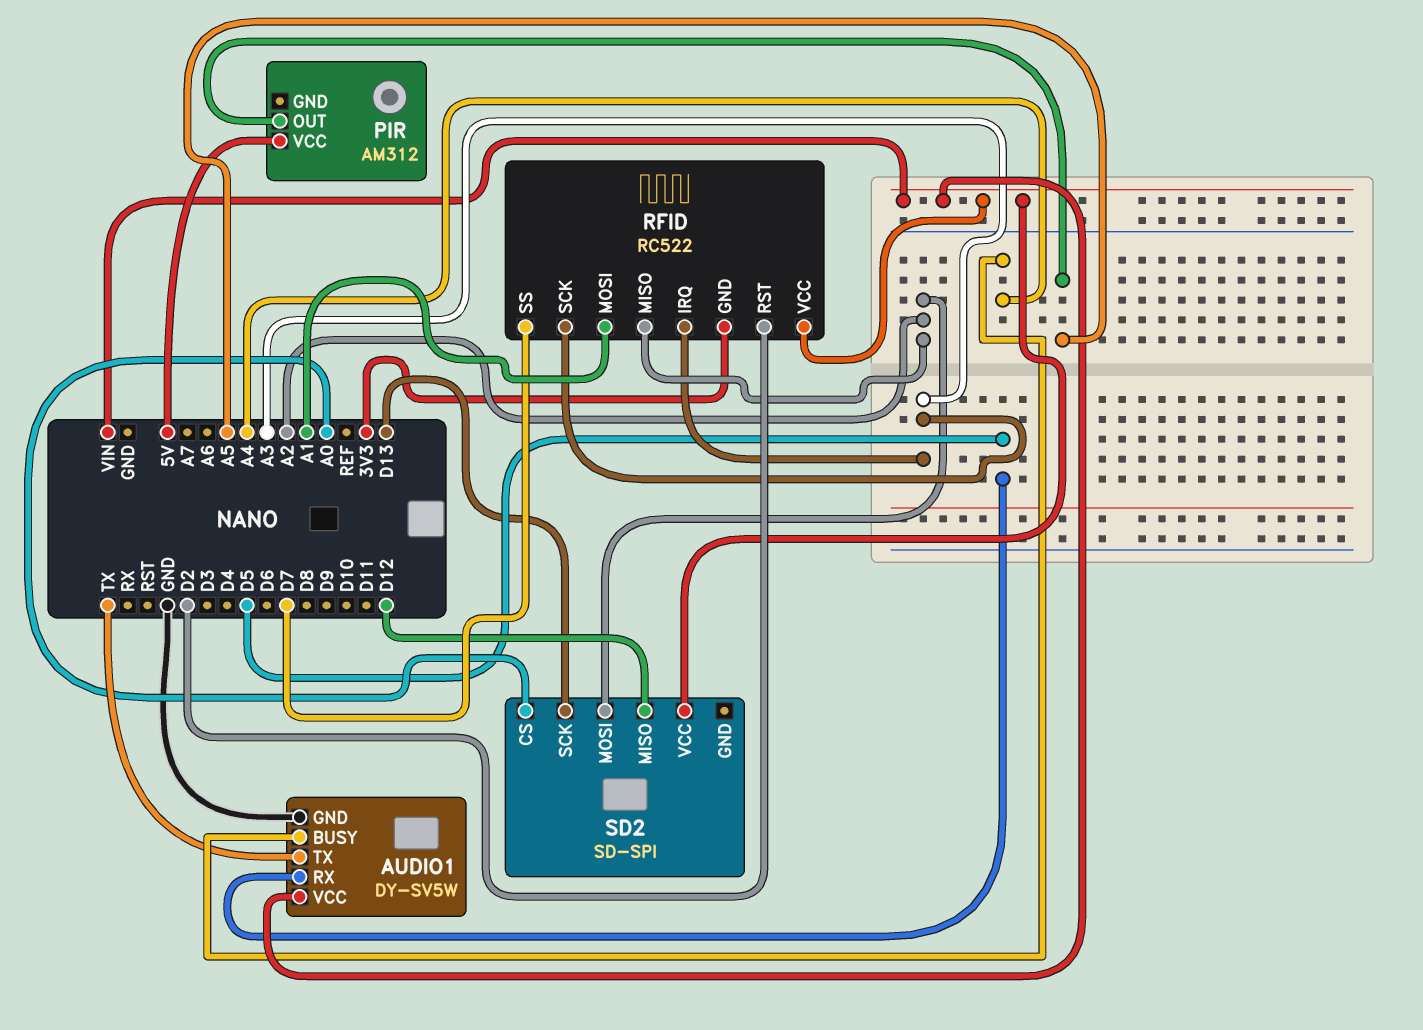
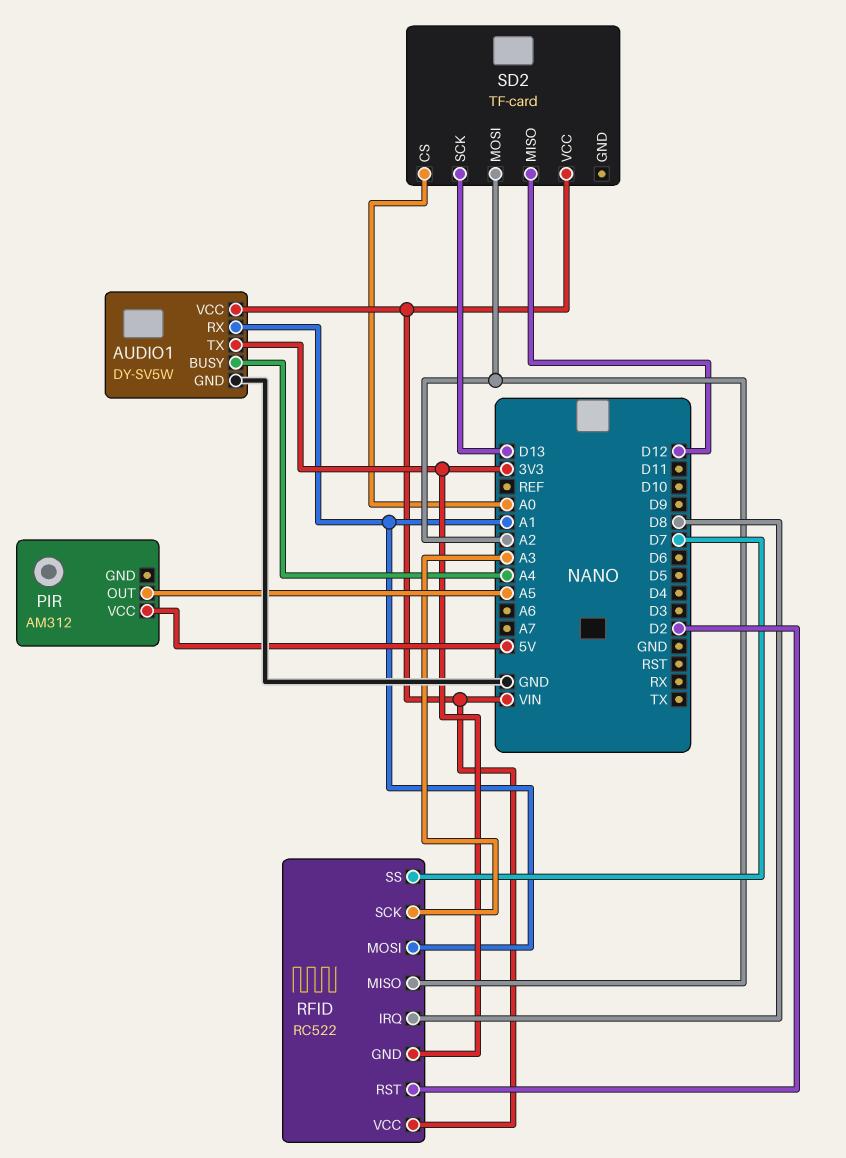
AUDIO1 pin RX: D5 -> A1
AUDIO1 pin TX: TX -> 3V3
RFID pin IRQ: A3 -> D8
SD2: SD-SPI -> TF-card

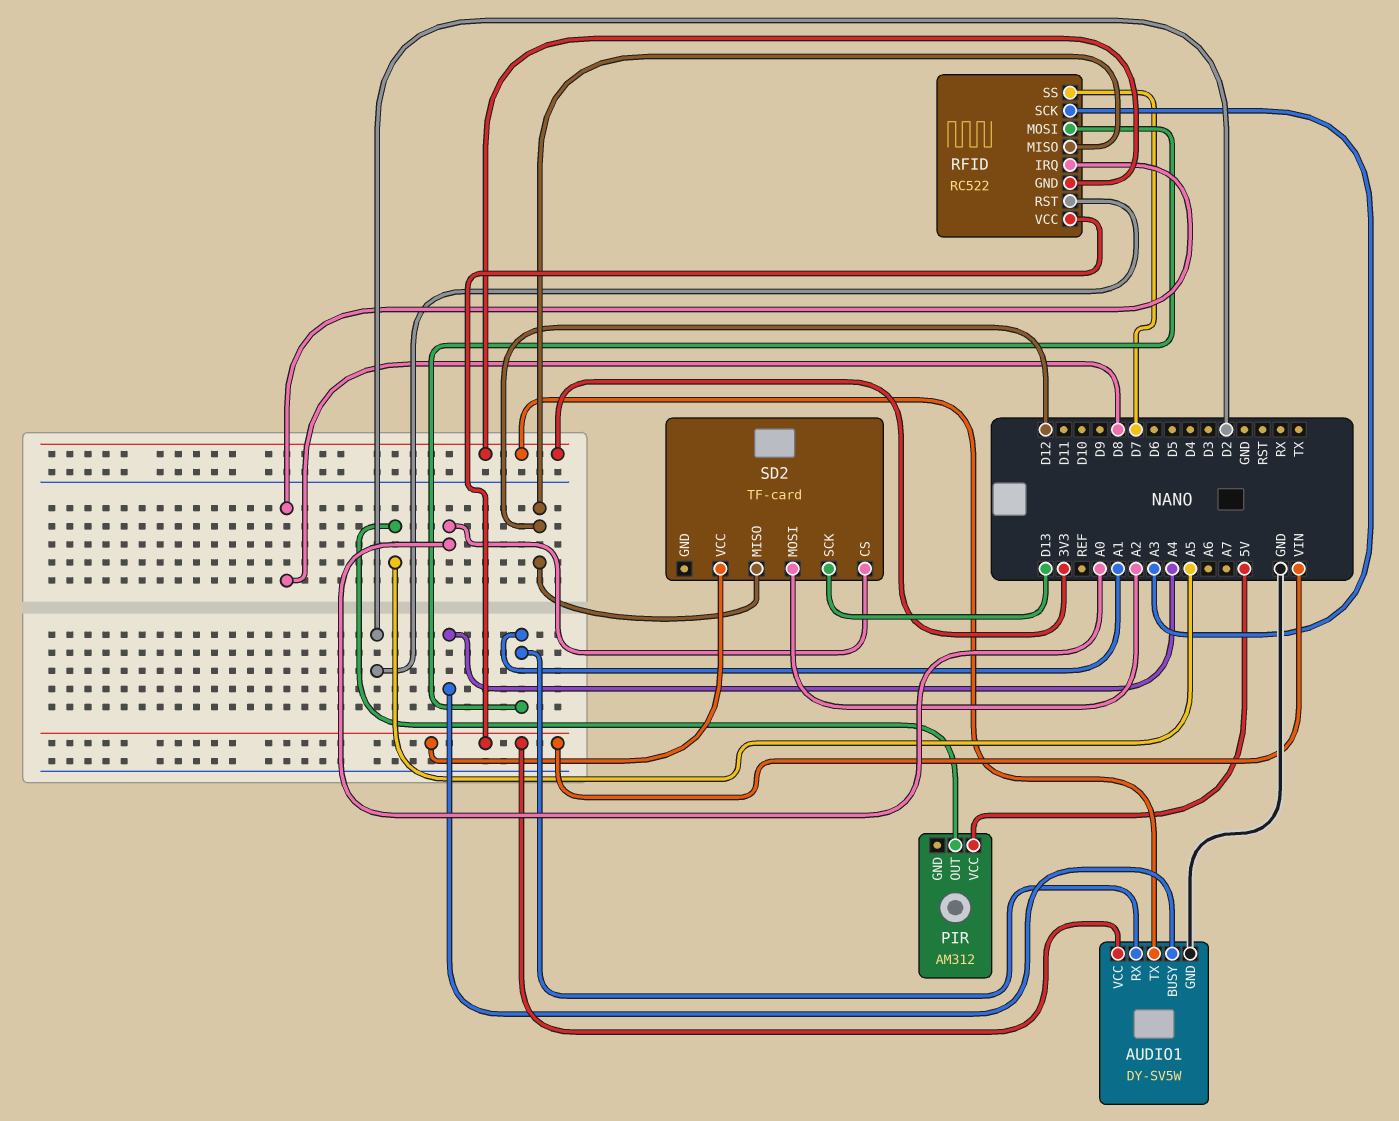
RFID pin MISO: A2 -> D12

